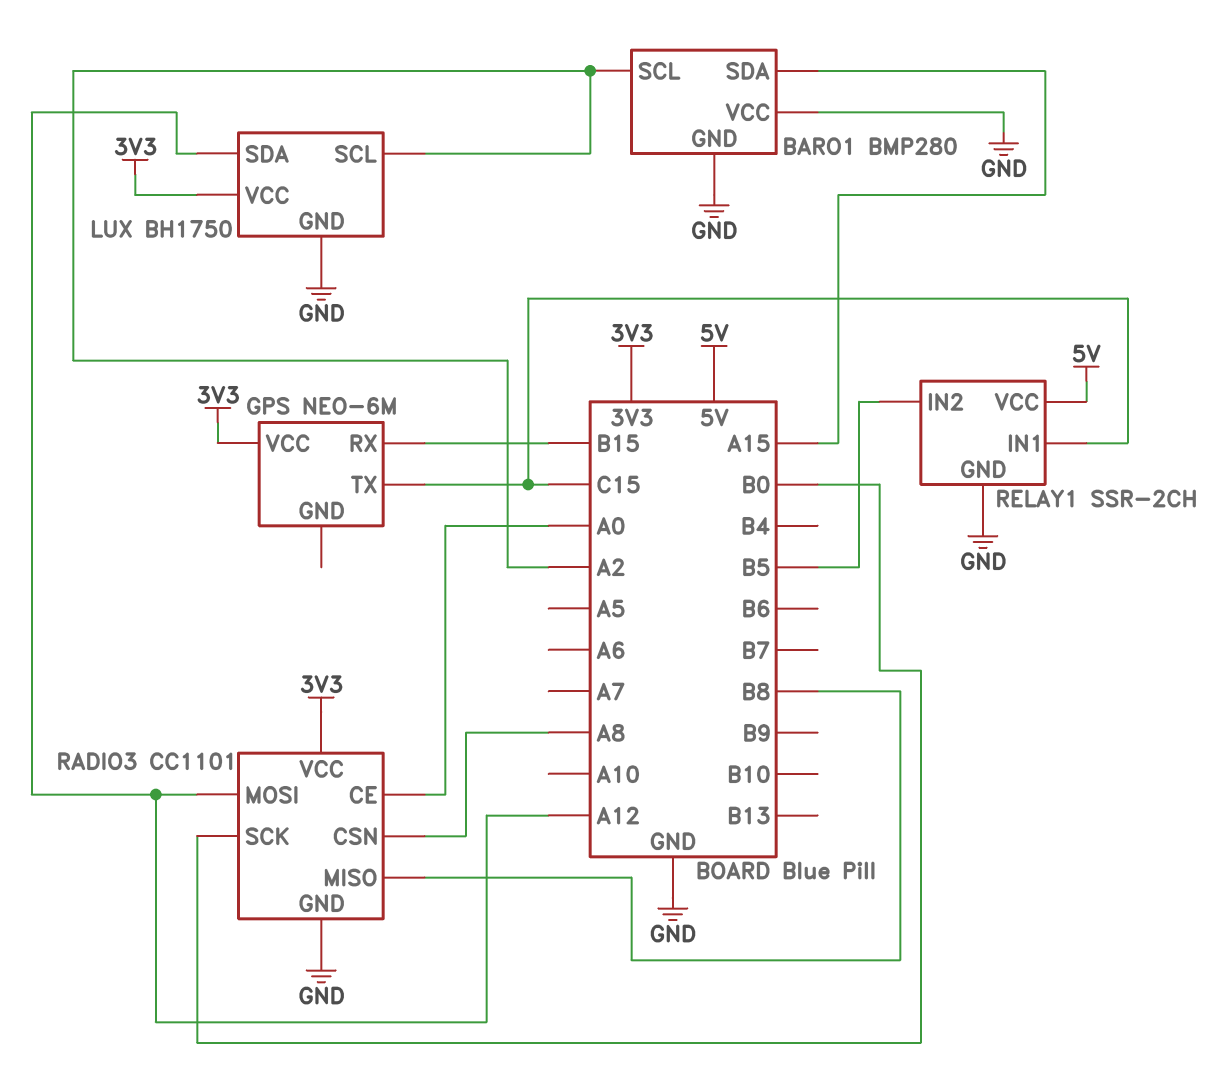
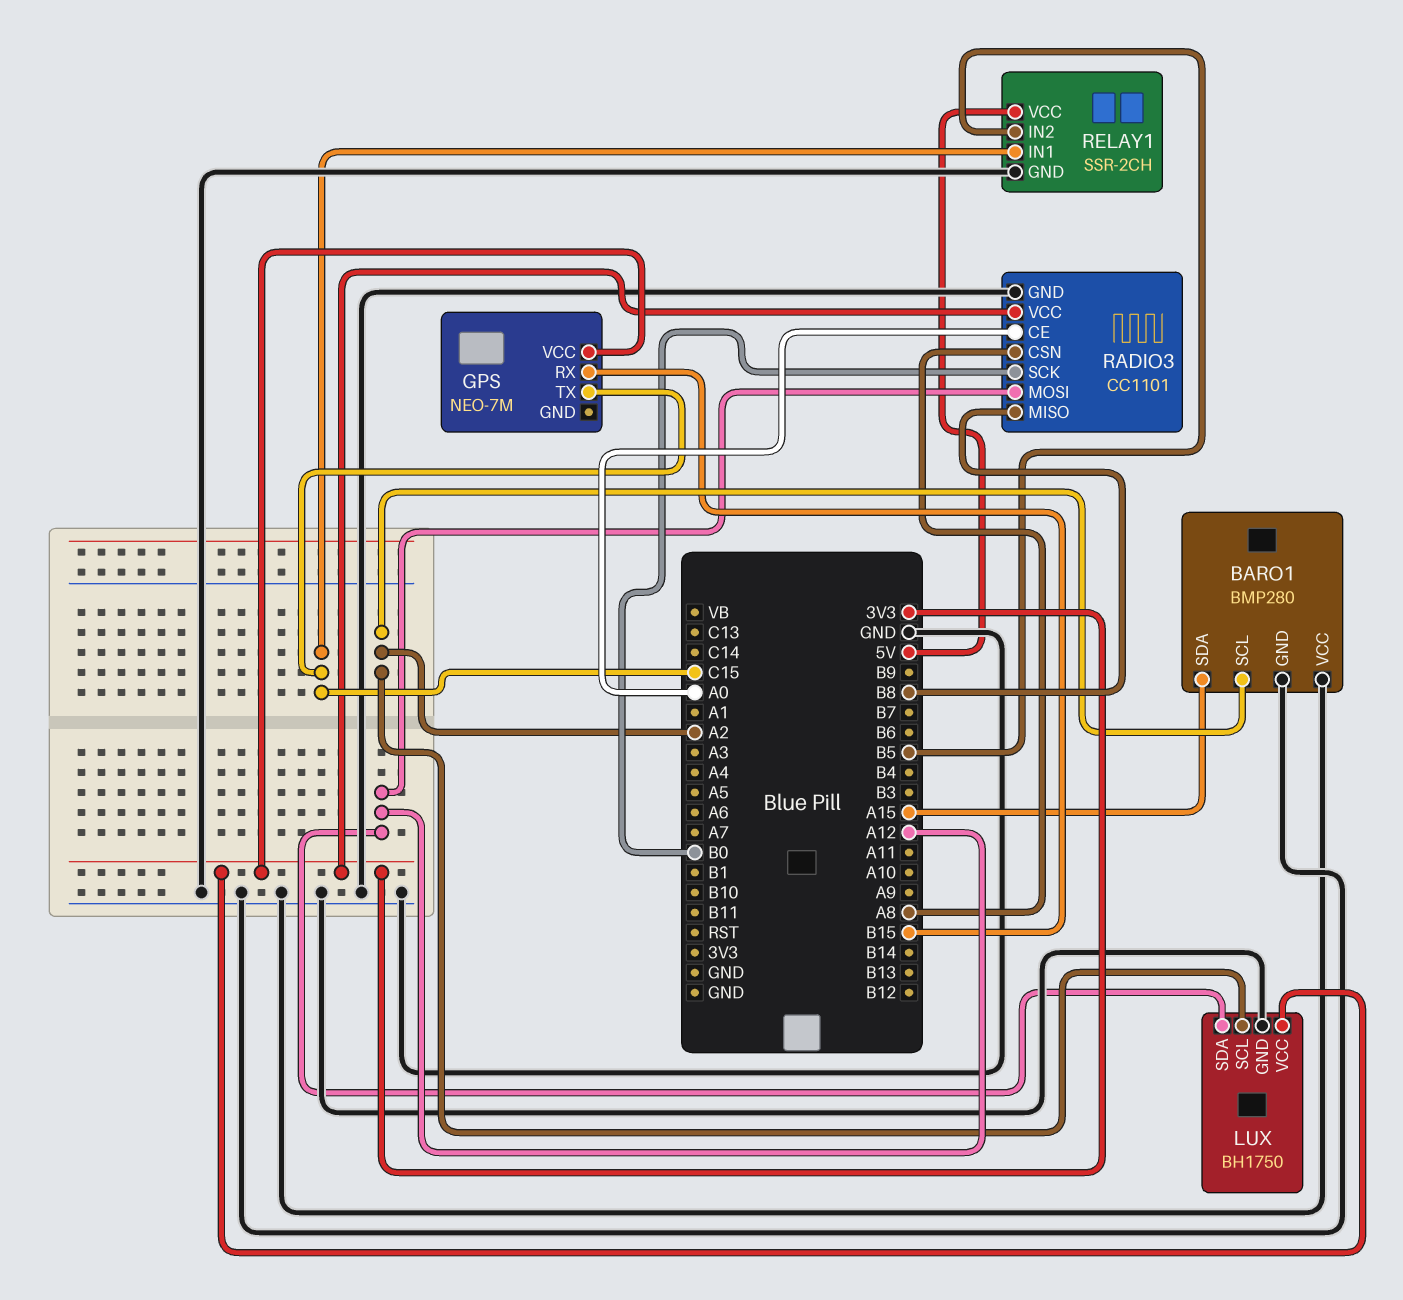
GPS: NEO-6M -> NEO-7M

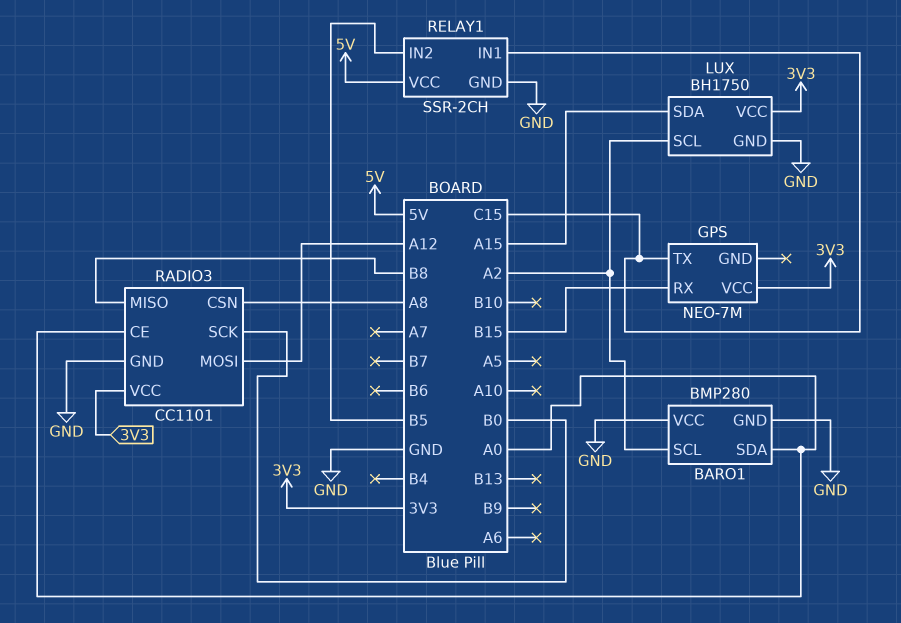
BARO1 pin SDA: A15 -> A0
LUX pin SDA: A12 -> A15

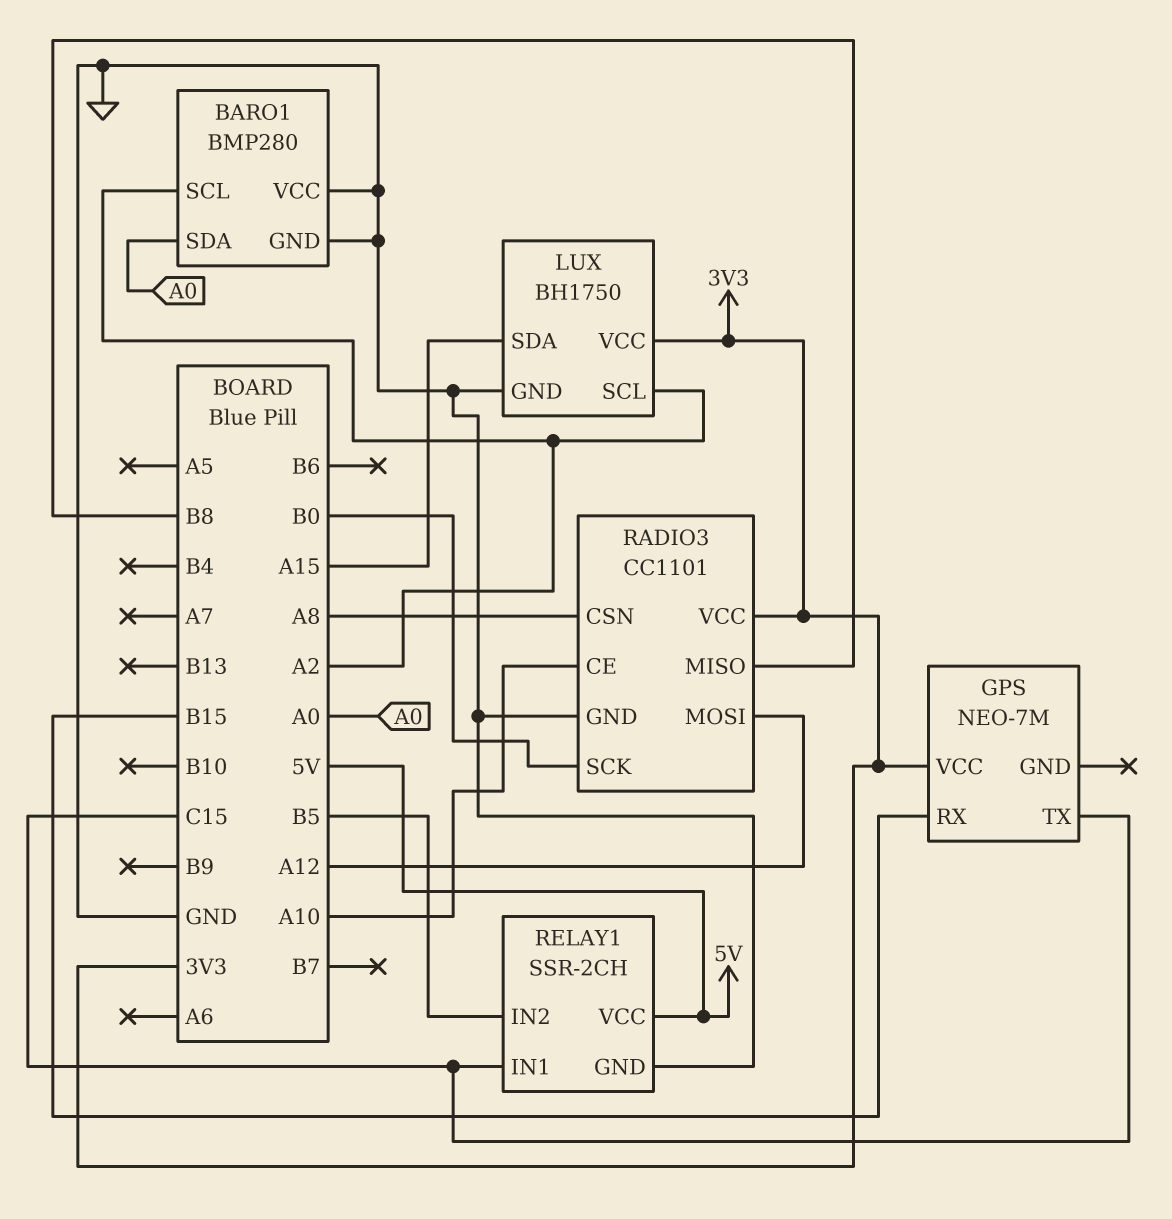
RADIO3 pin CE: A0 -> A10

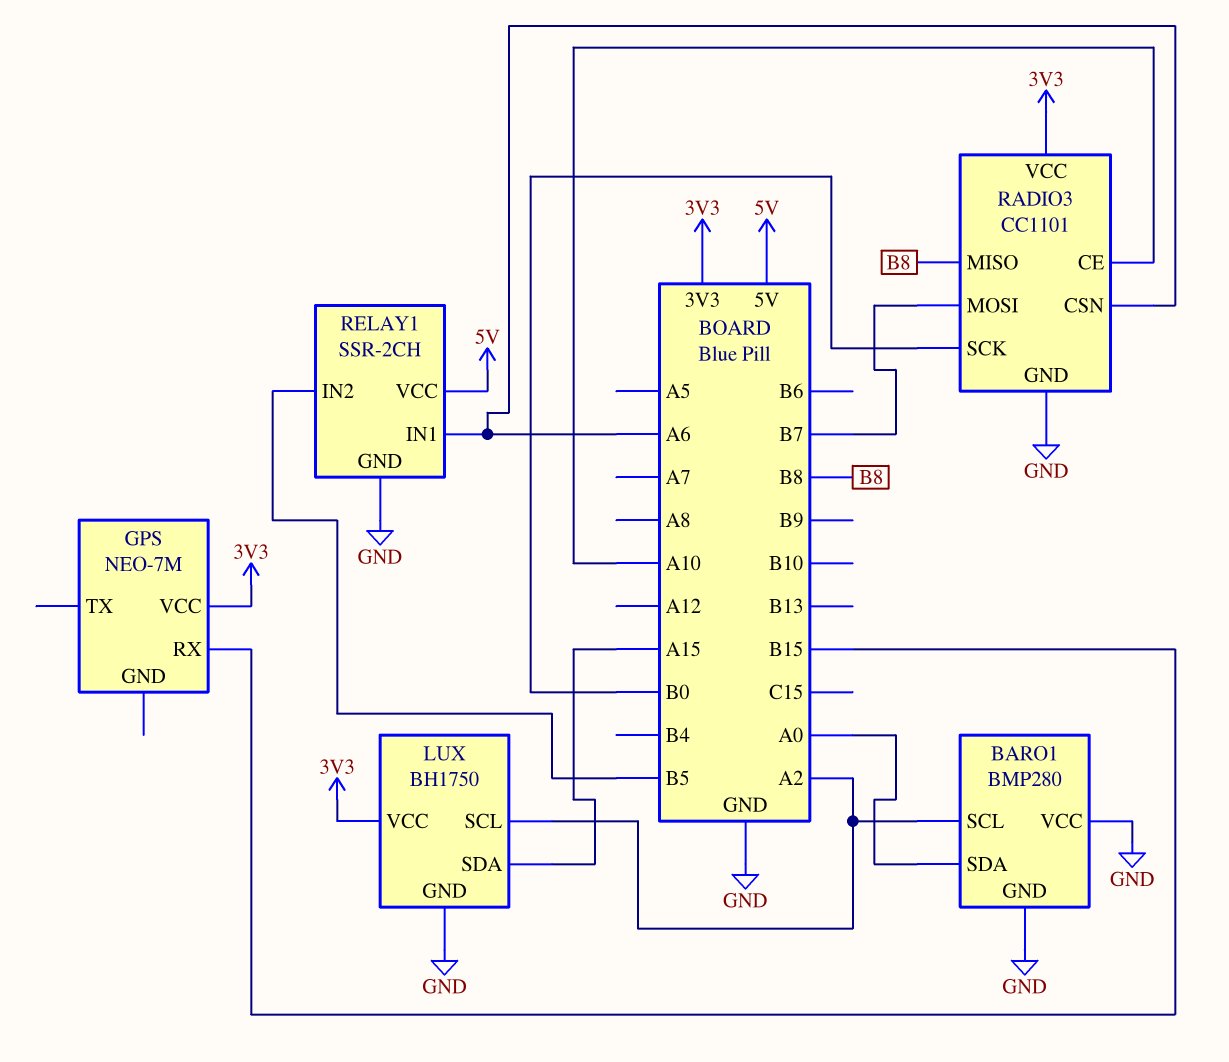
GPS pin TX: C15 -> none
RADIO3 pin CSN: A8 -> A6
RADIO3 pin MOSI: A12 -> B7
RELAY1 pin IN1: C15 -> A6

